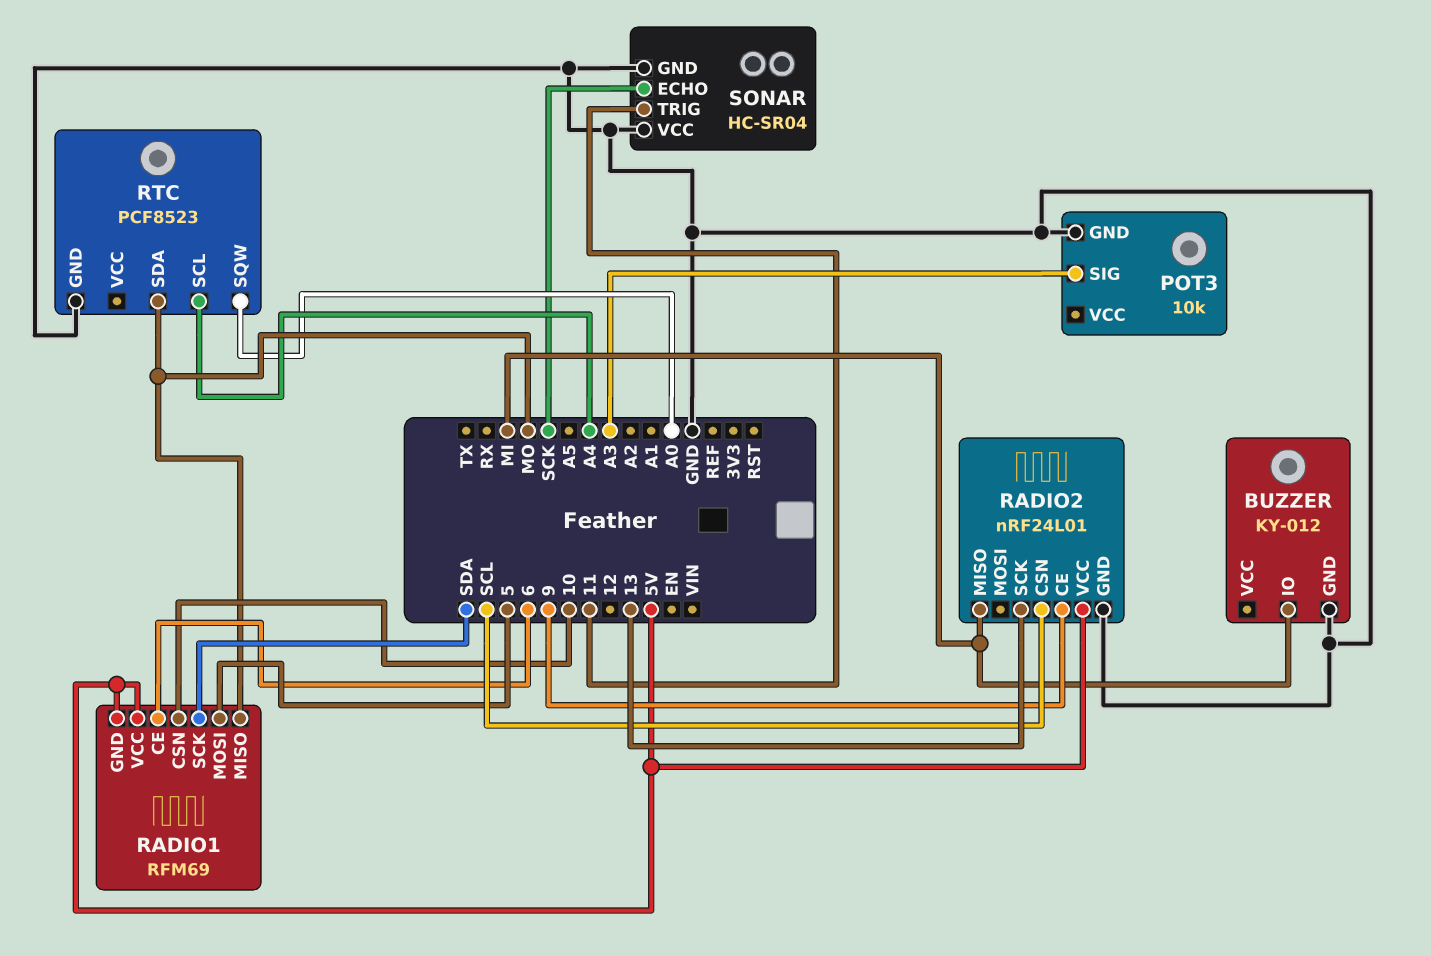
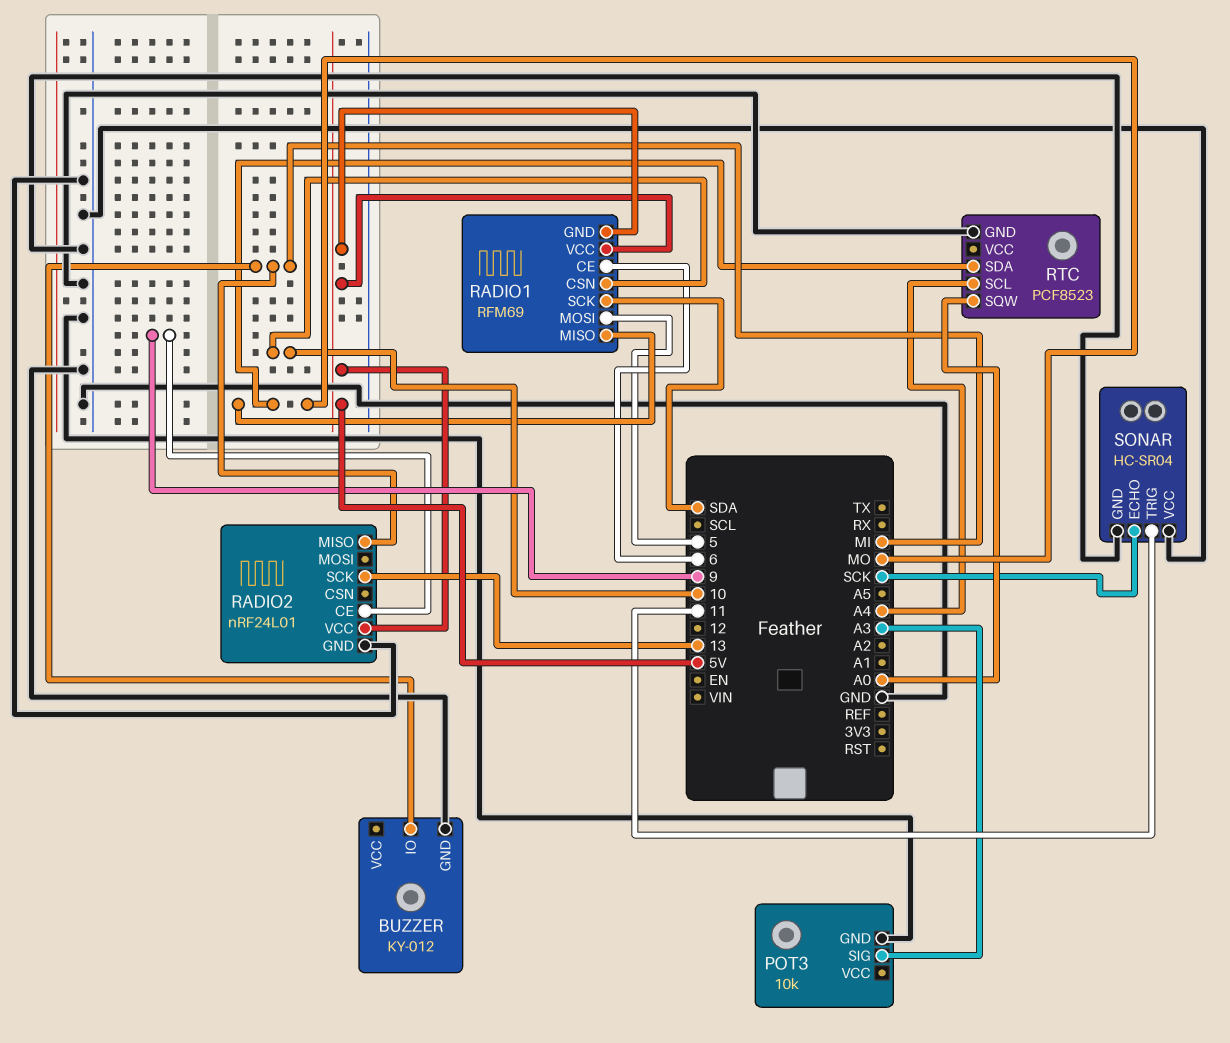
RADIO2 pin CSN: SCL -> none

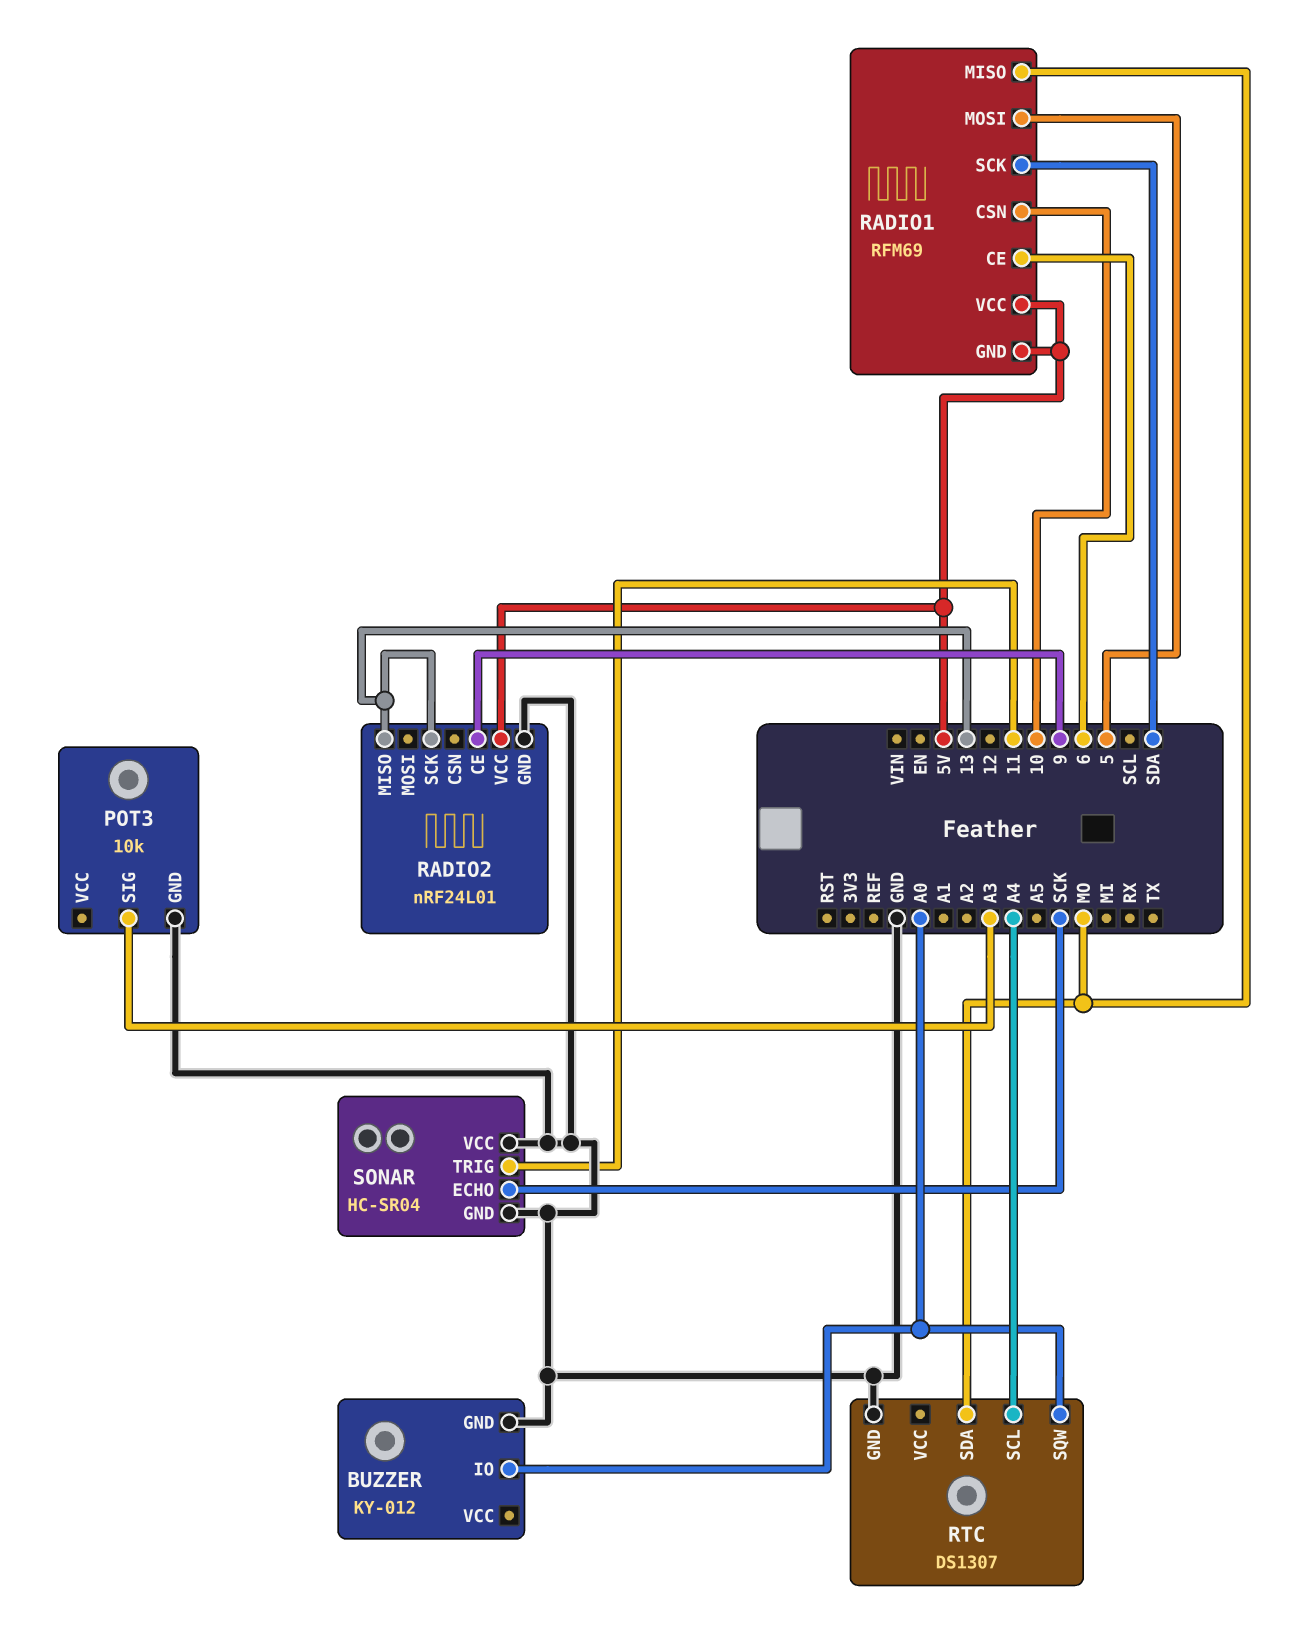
BUZZER pin IO: MI -> A0
RADIO2 pin MISO: MI -> 13
RTC: PCF8523 -> DS1307

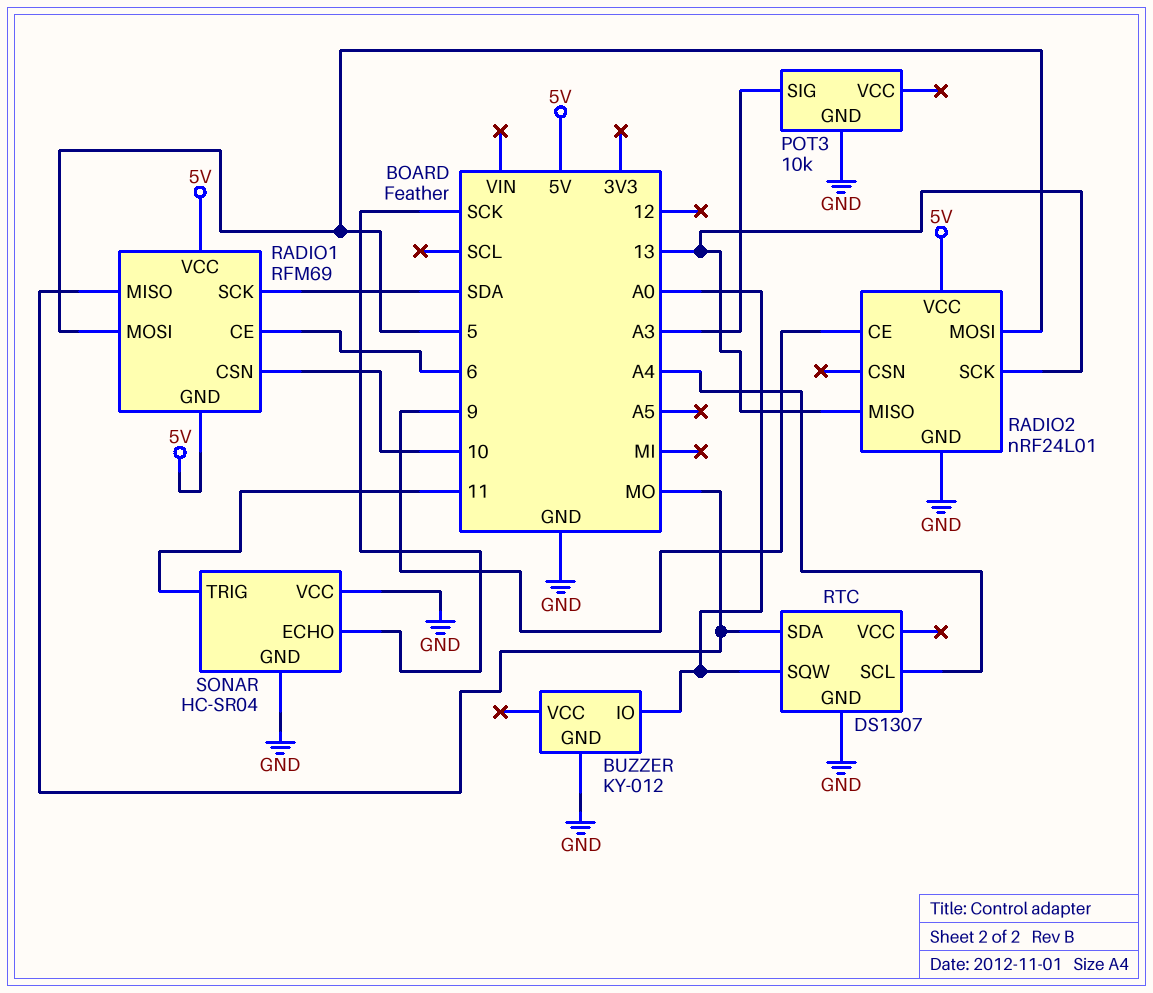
RADIO2 pin MOSI: none -> 5

